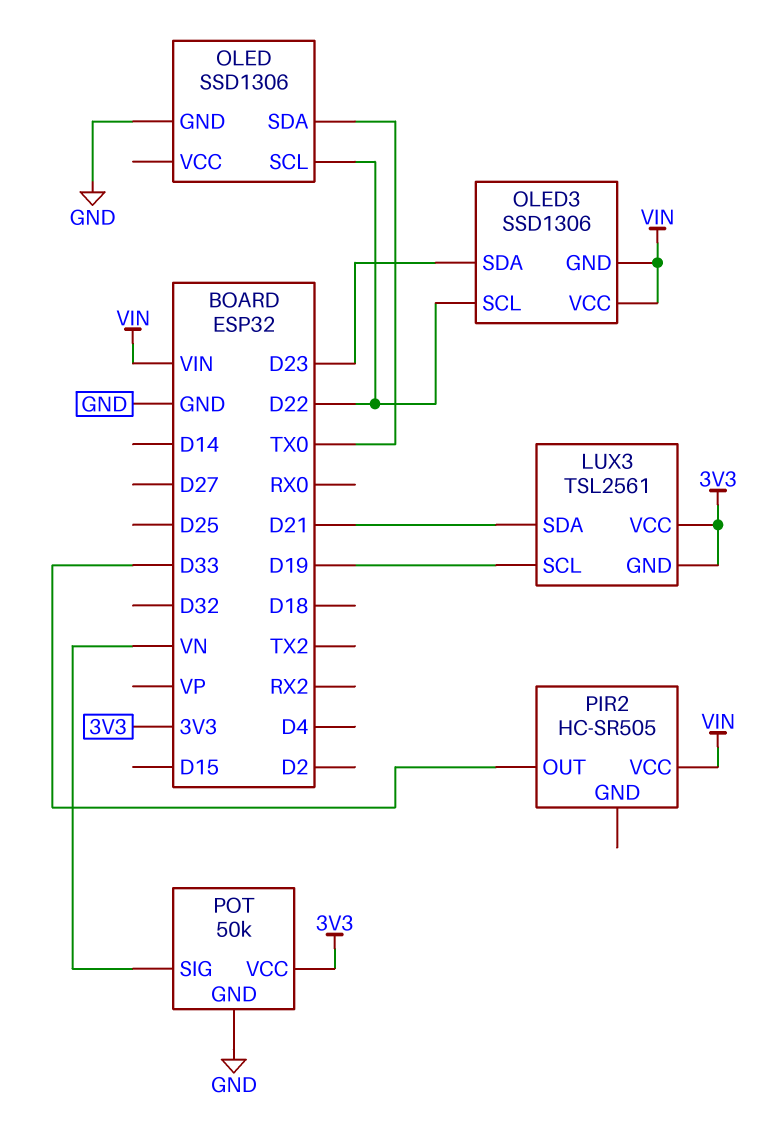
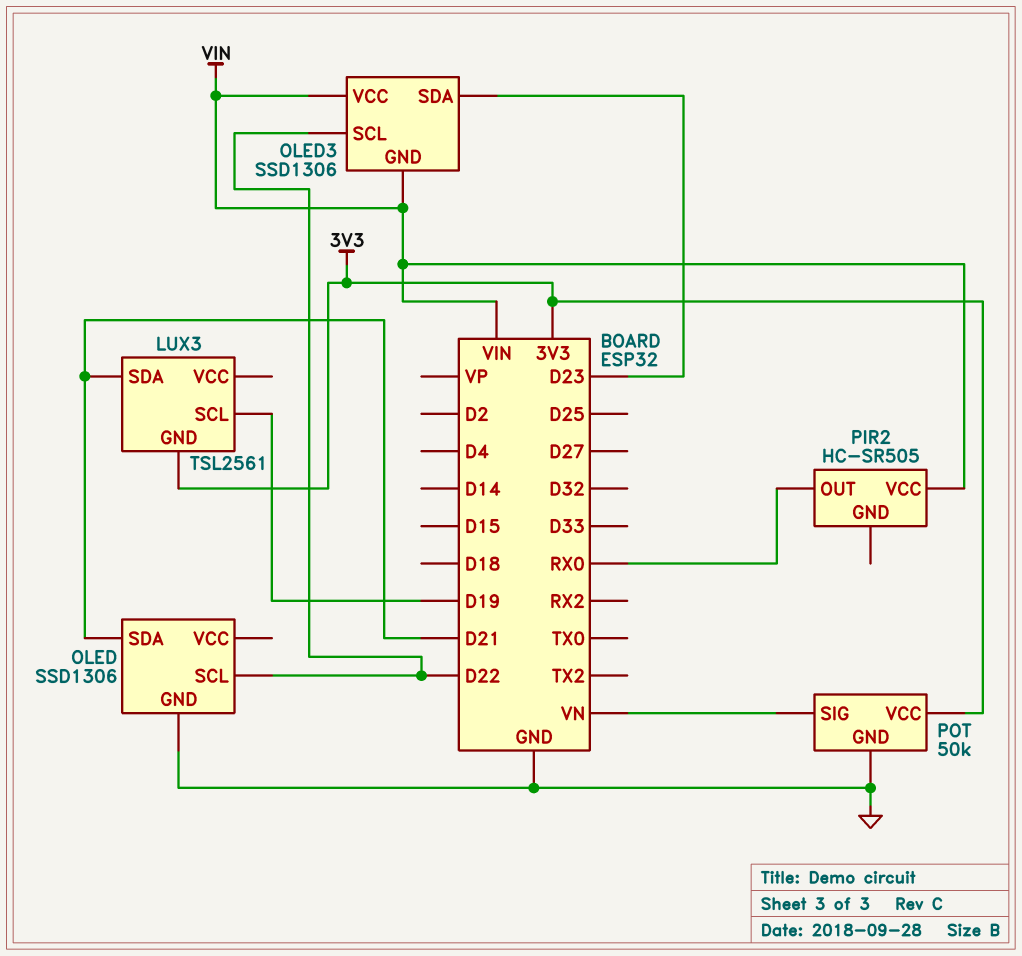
LUX3 pin VCC: 3V3 -> none
OLED pin SDA: TX0 -> D21
PIR2 pin OUT: D33 -> RX0

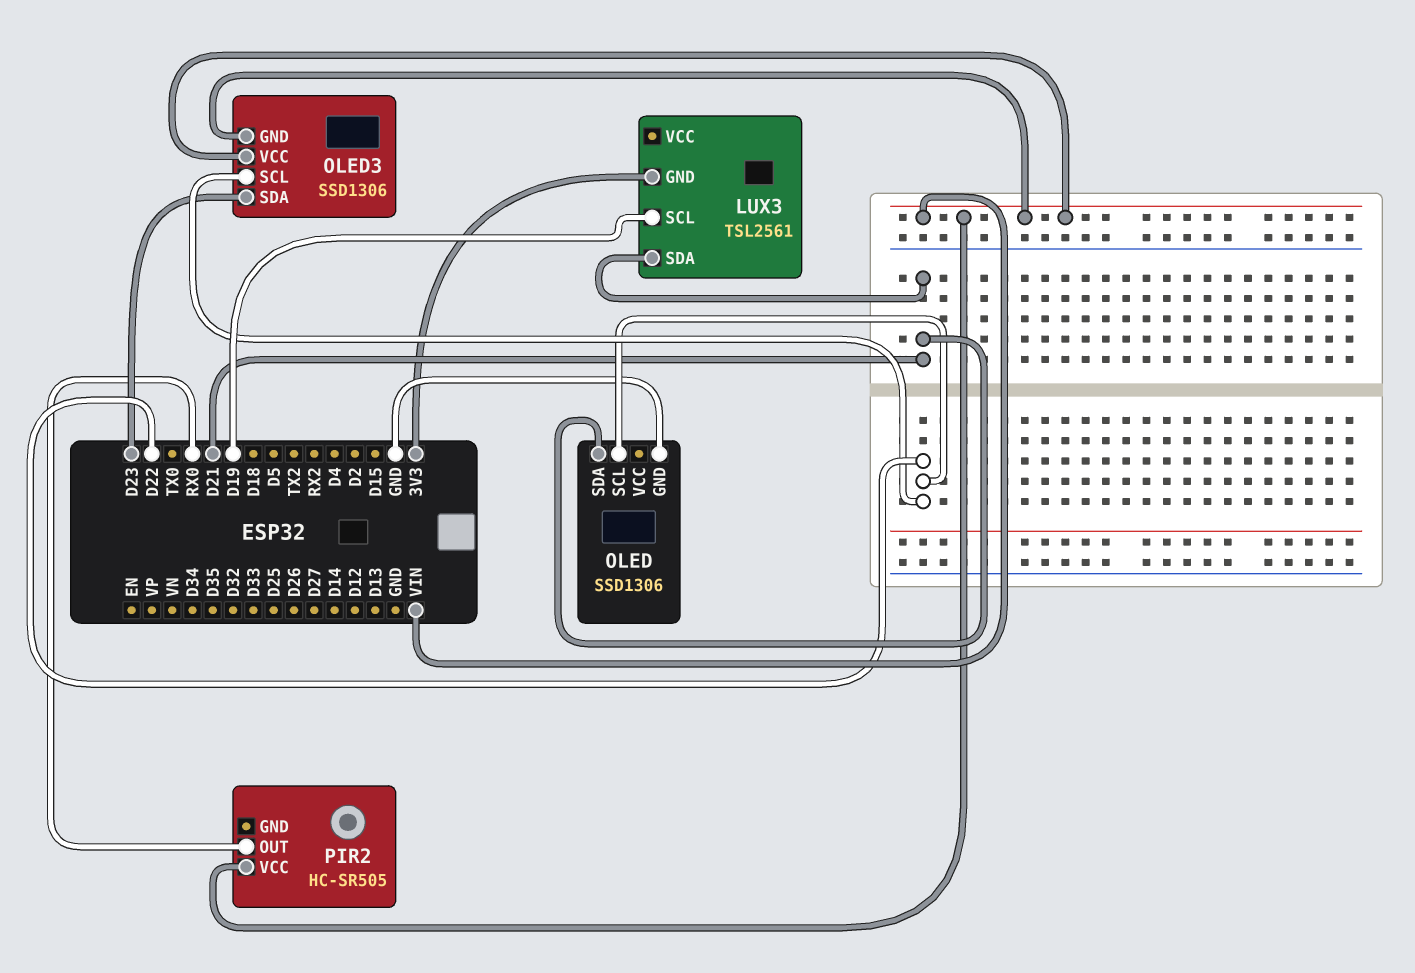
POT: 50k -> none
POT pin GND: GND -> none
POT pin SIG: VN -> none
POT pin VCC: 3V3 -> none

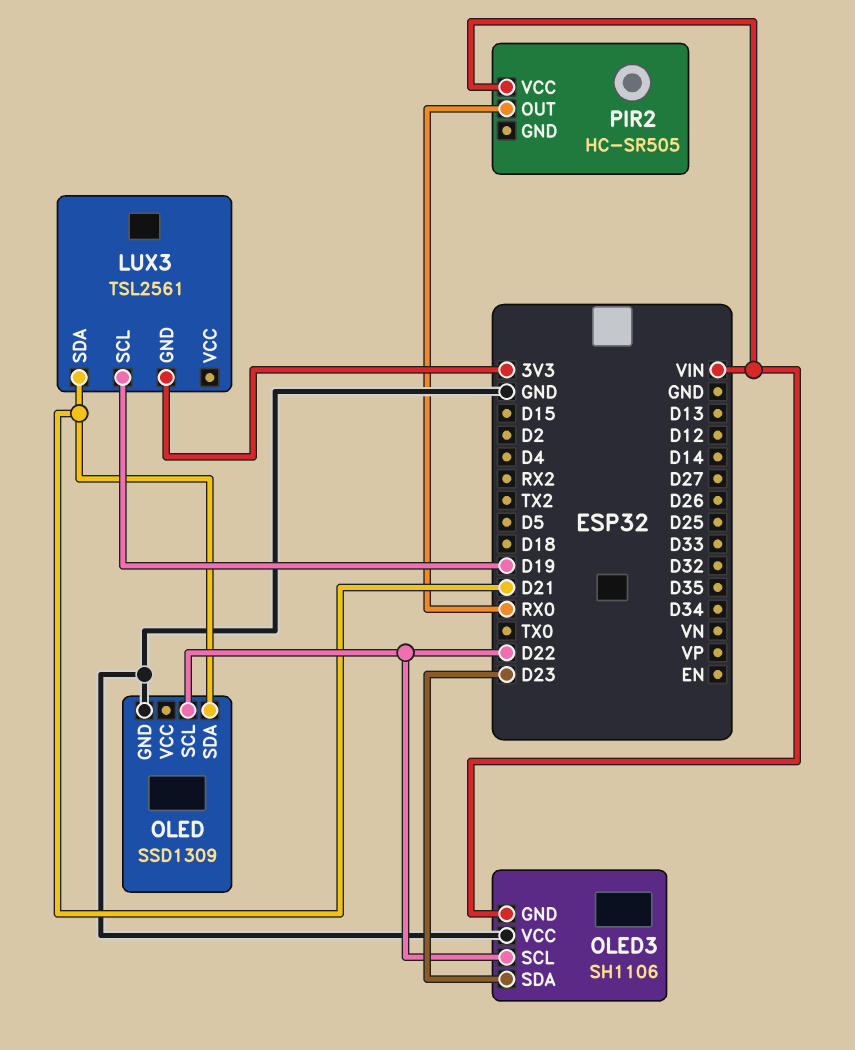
OLED: SSD1306 -> SSD1309
OLED3: SSD1306 -> SH1106
OLED3 pin VCC: VIN -> GND

